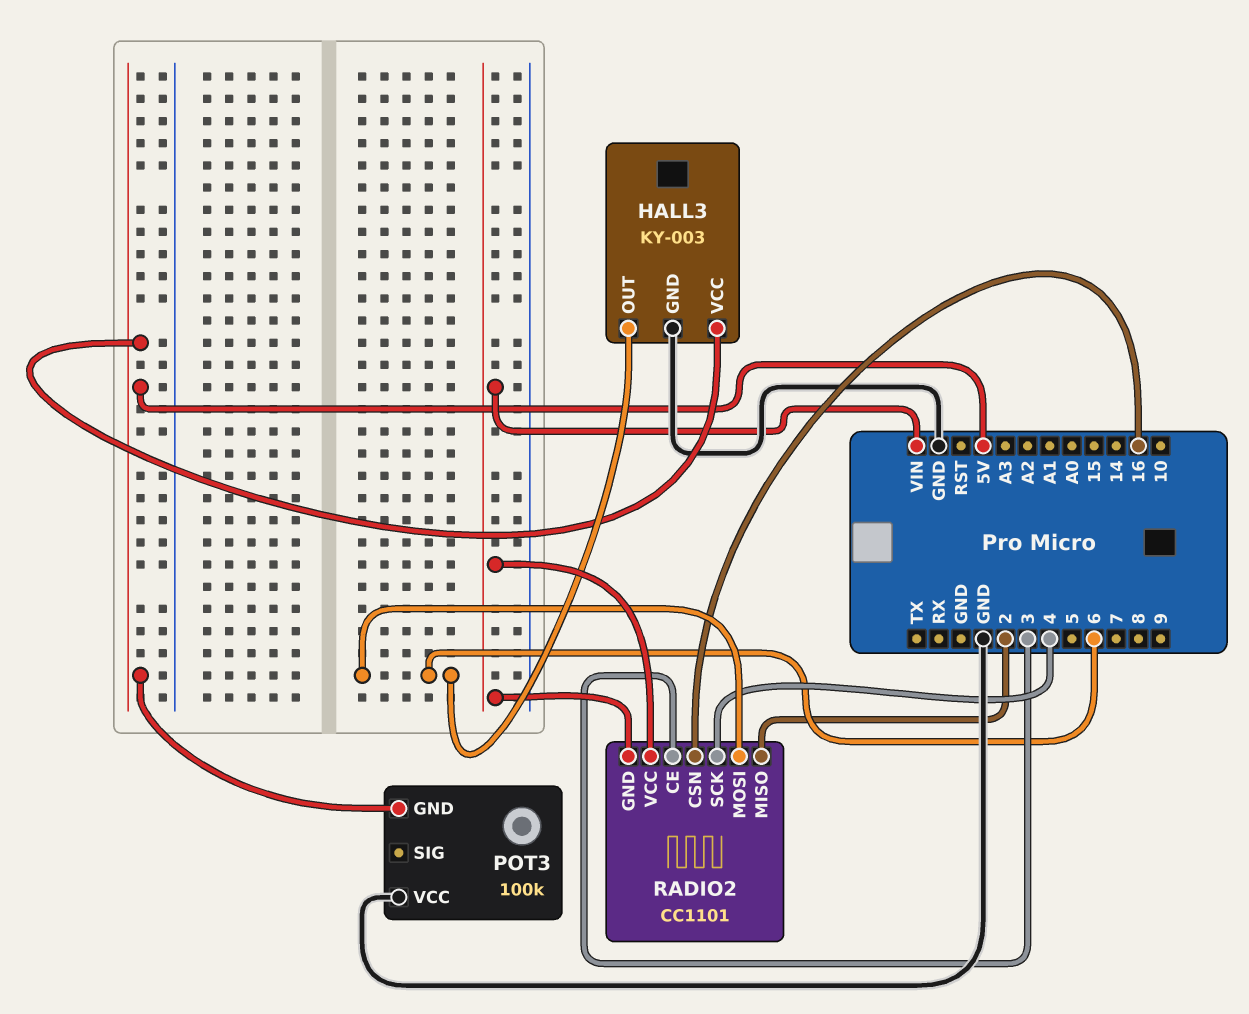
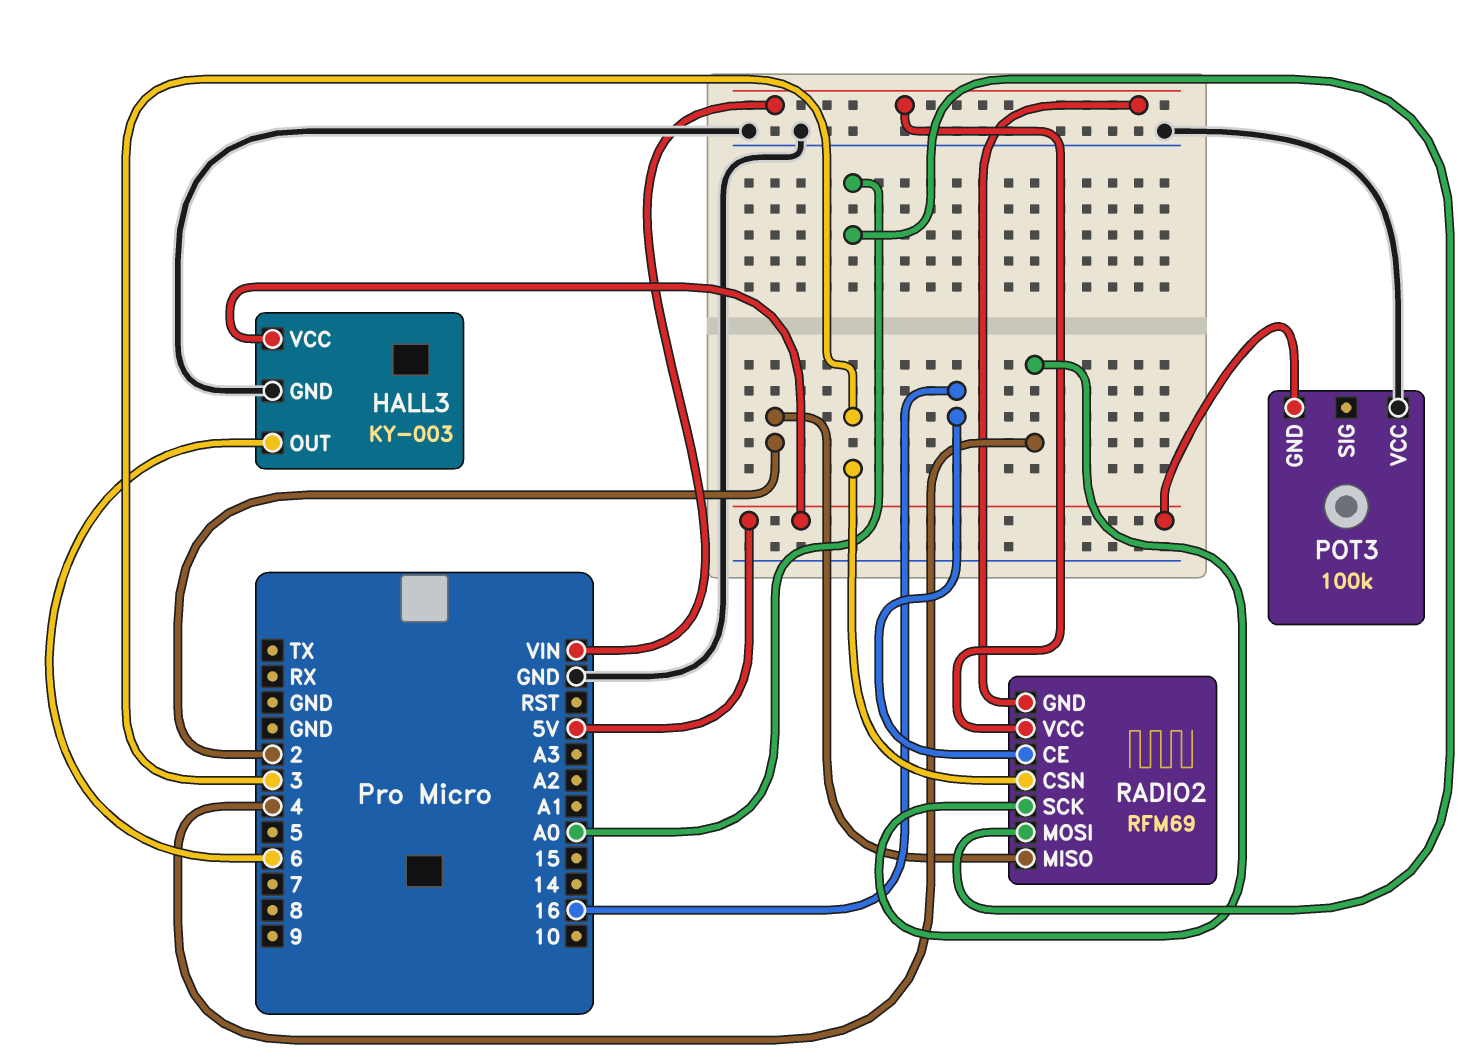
RADIO2: CC1101 -> RFM69
RADIO2 pin CE: 3 -> 16
RADIO2 pin CSN: 16 -> 3
RADIO2 pin MOSI: 6 -> A0

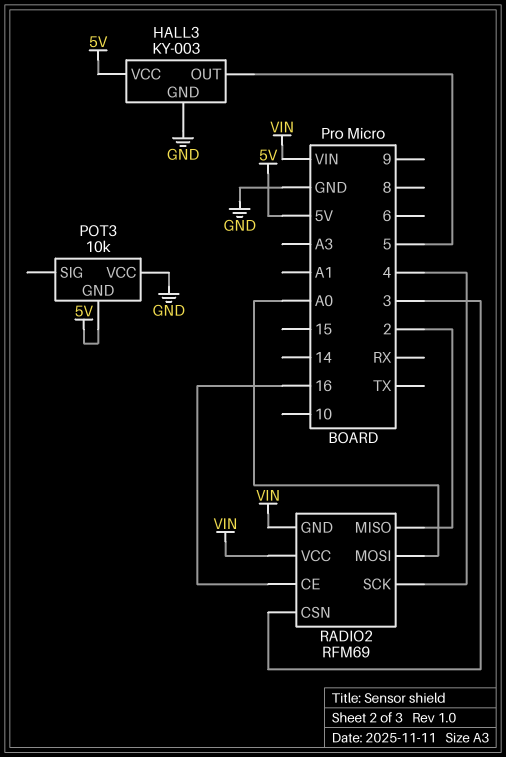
HALL3 pin OUT: 6 -> 5
POT3: 100k -> 10k

